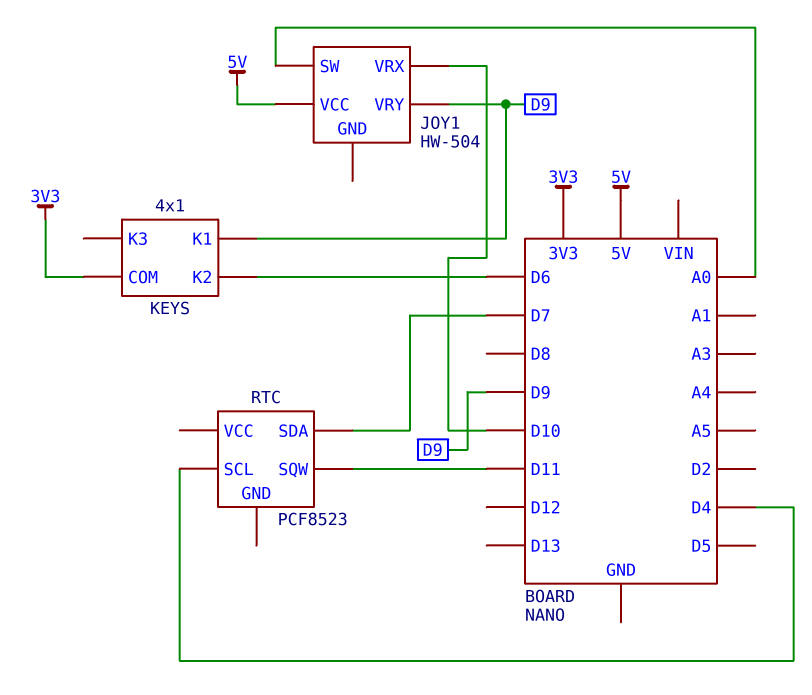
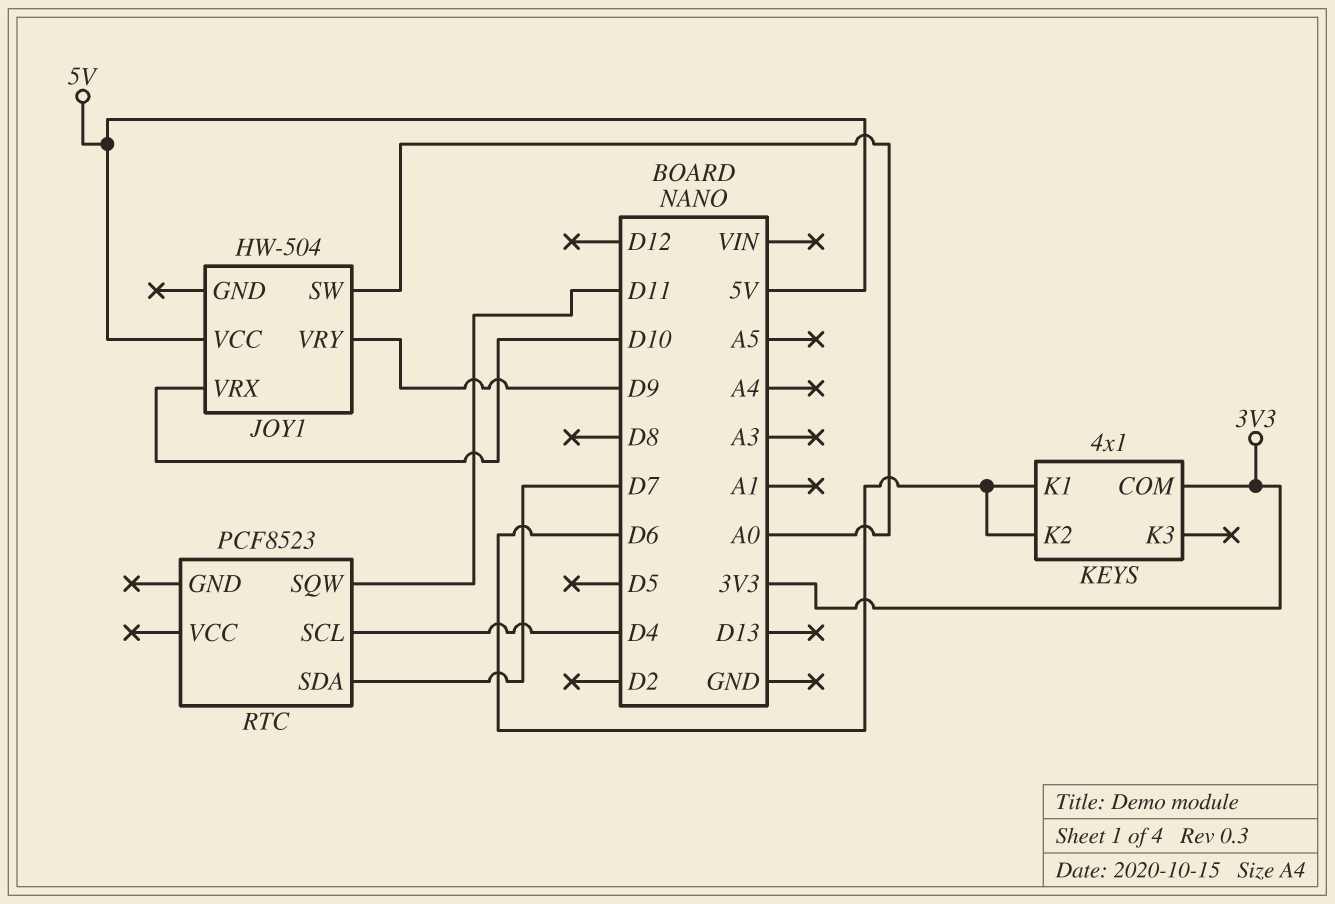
KEYS pin K1: D9 -> D6

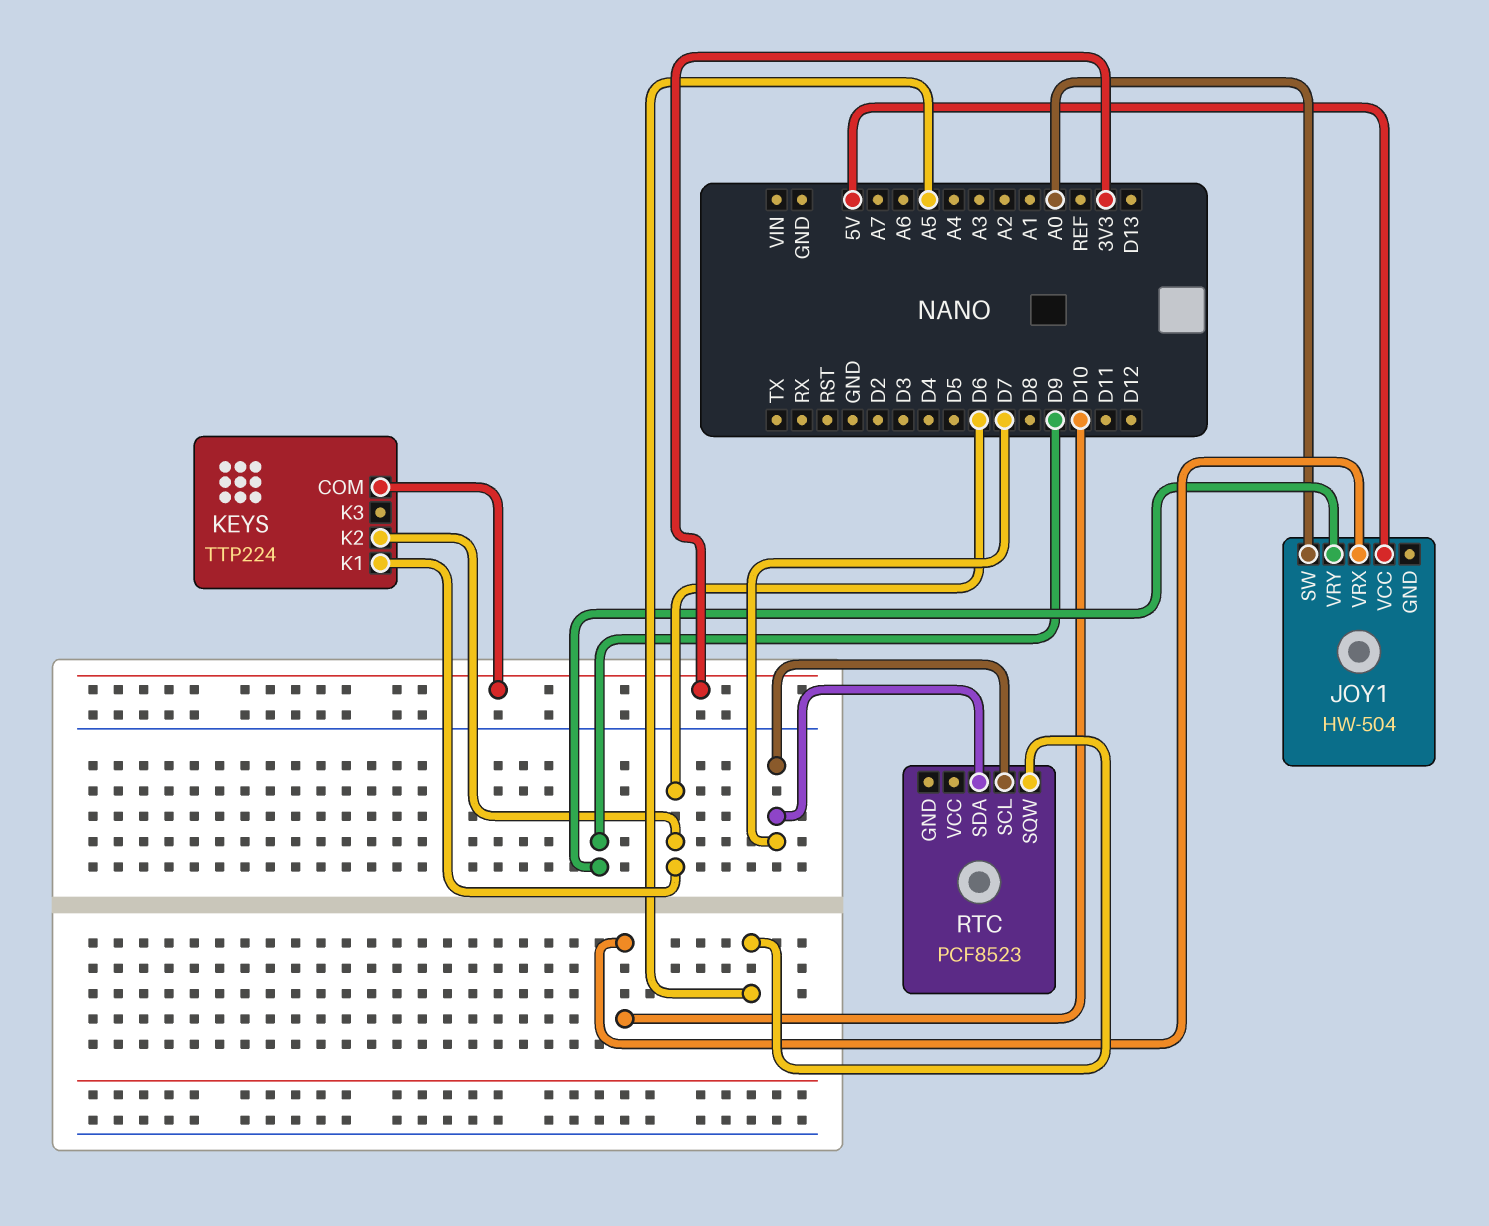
KEYS: 4x1 -> TTP224
RTC pin SCL: D4 -> D7
RTC pin SQW: D11 -> A5

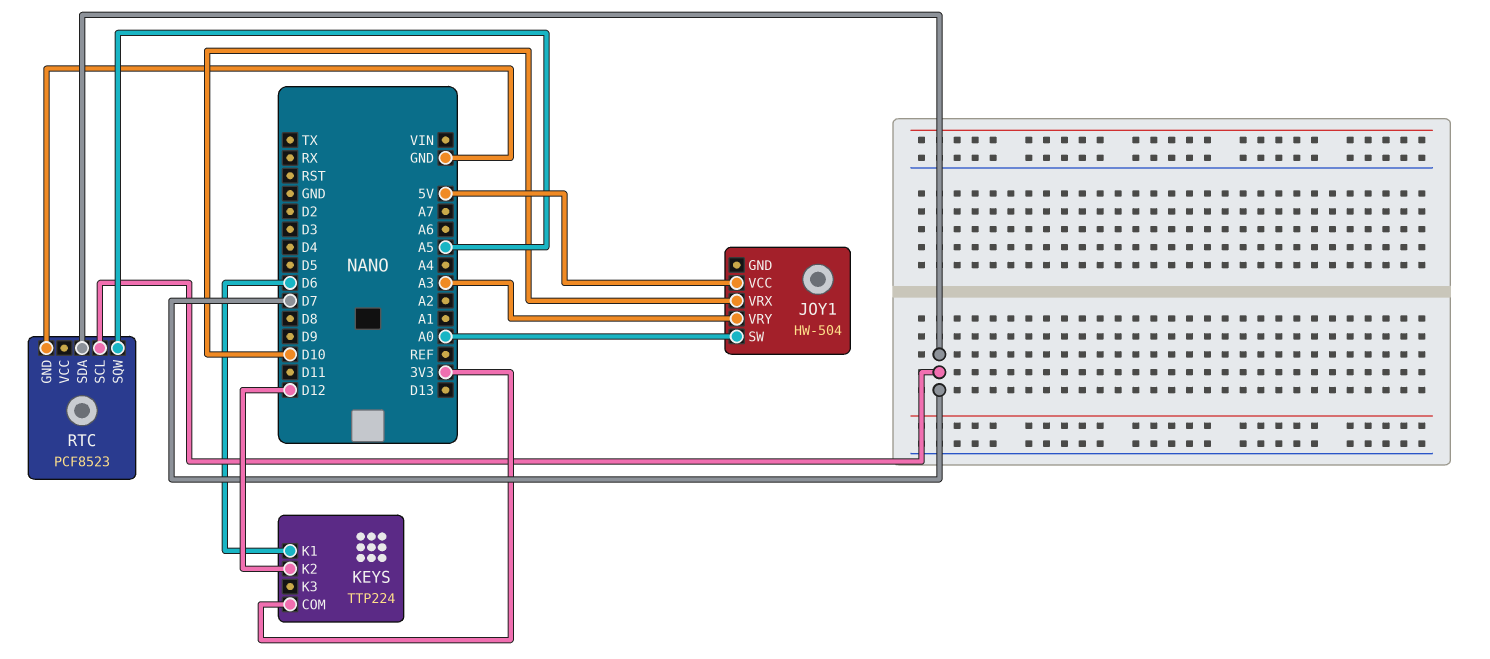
JOY1 pin VRY: D9 -> A3
KEYS pin K2: D6 -> D12
RTC pin GND: none -> GND

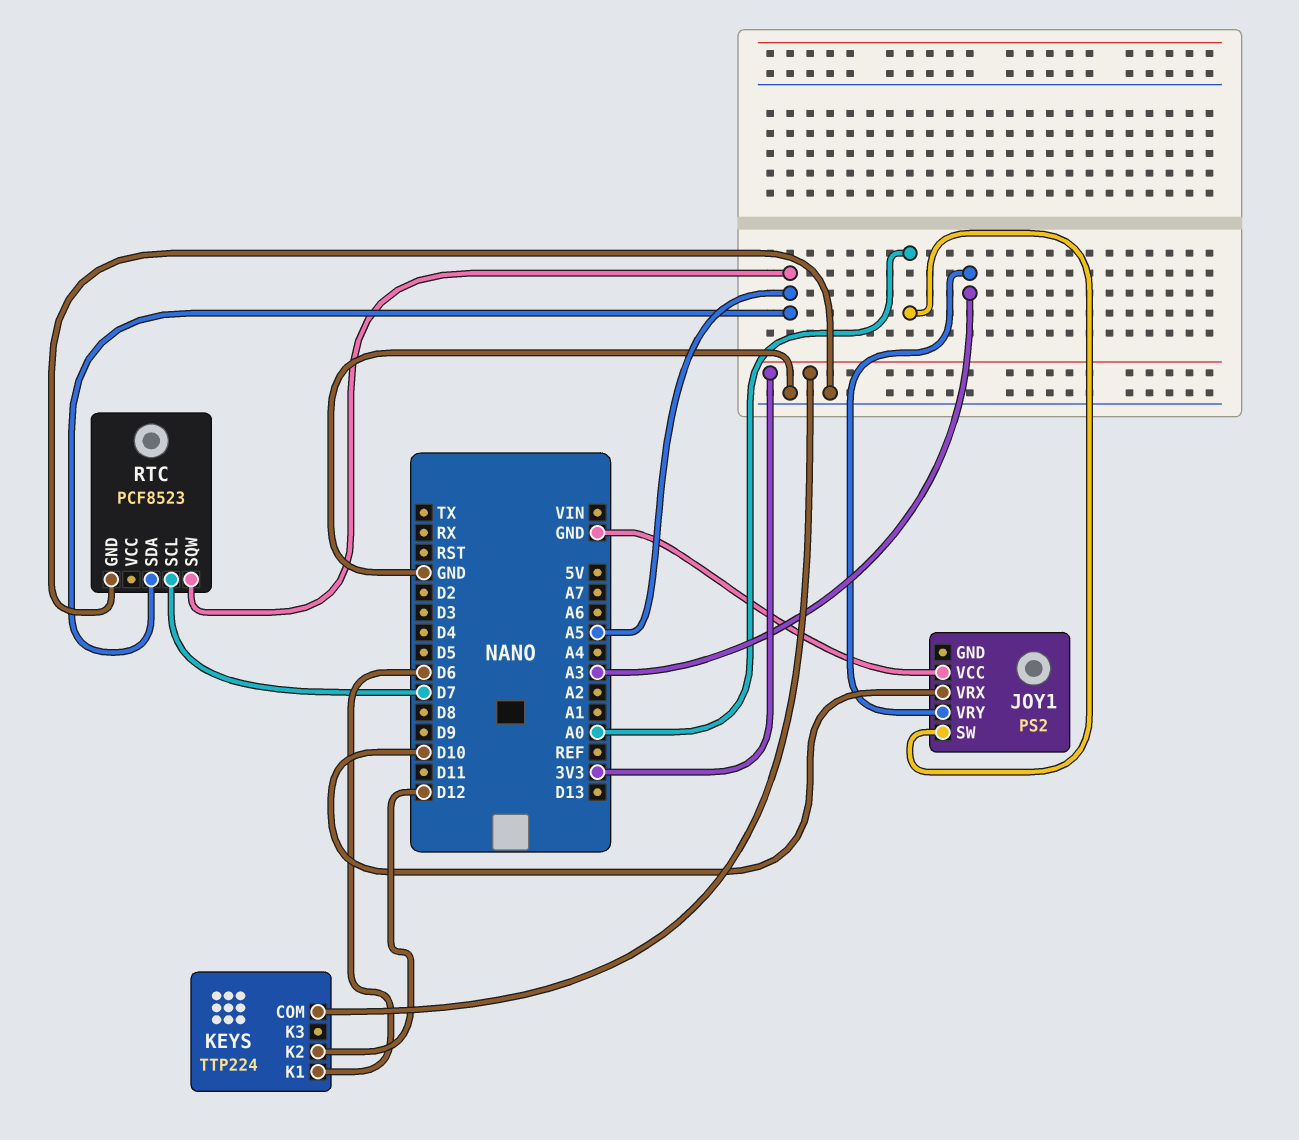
JOY1: HW-504 -> PS2
JOY1 pin VCC: 5V -> GND
RTC pin SDA: D7 -> A5

